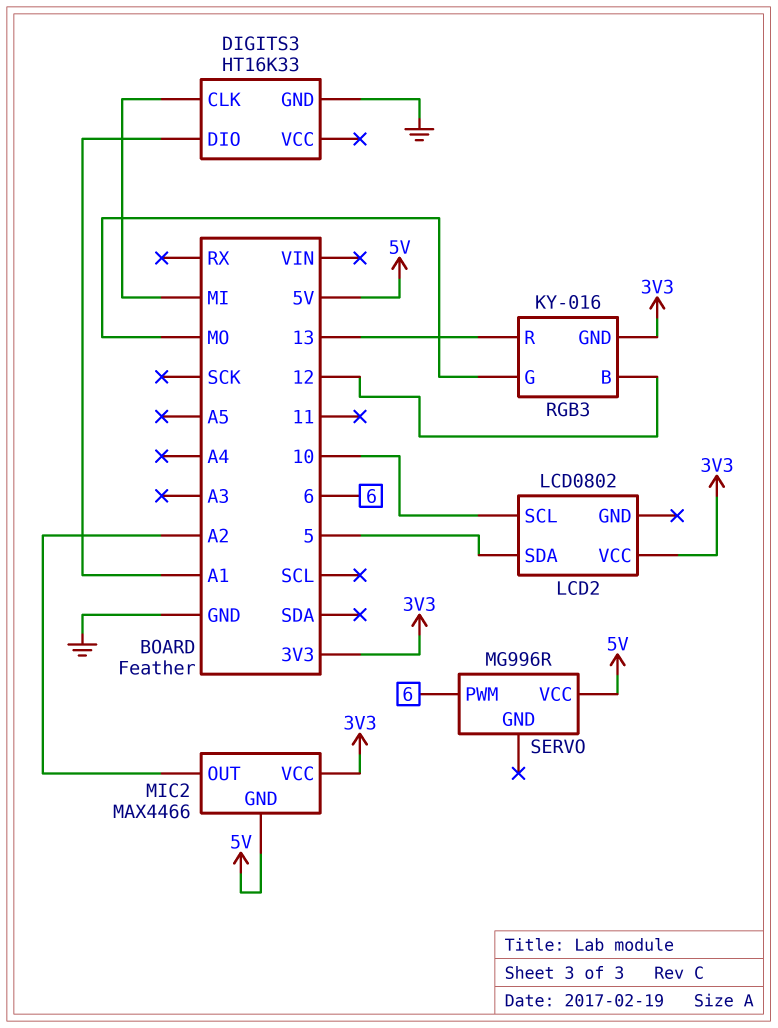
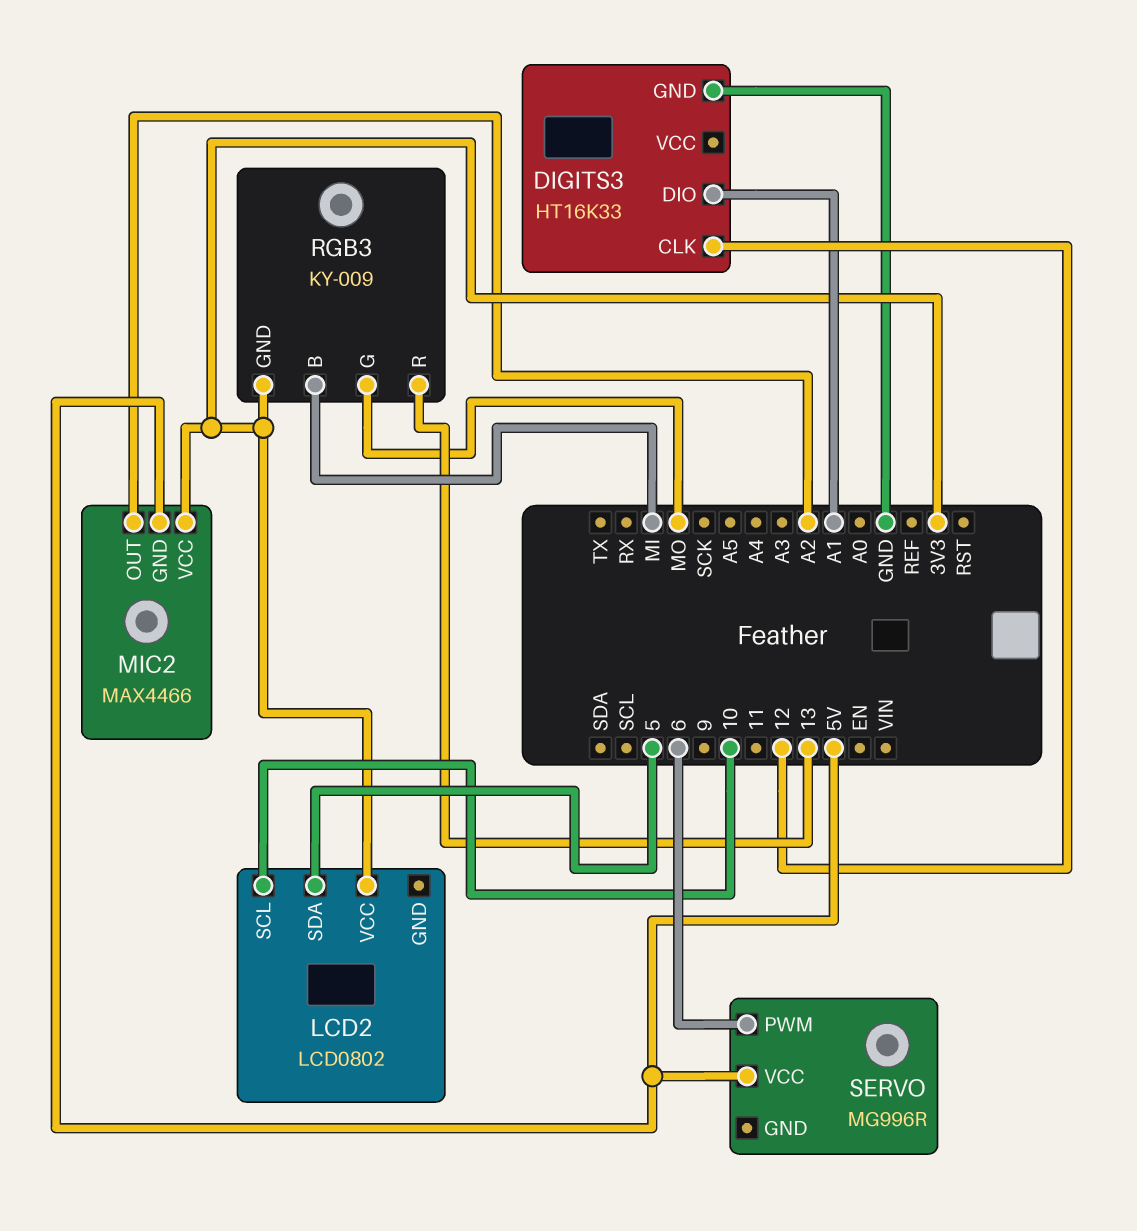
DIGITS3 pin CLK: MI -> 12
RGB3: KY-016 -> KY-009
RGB3 pin B: 12 -> MI

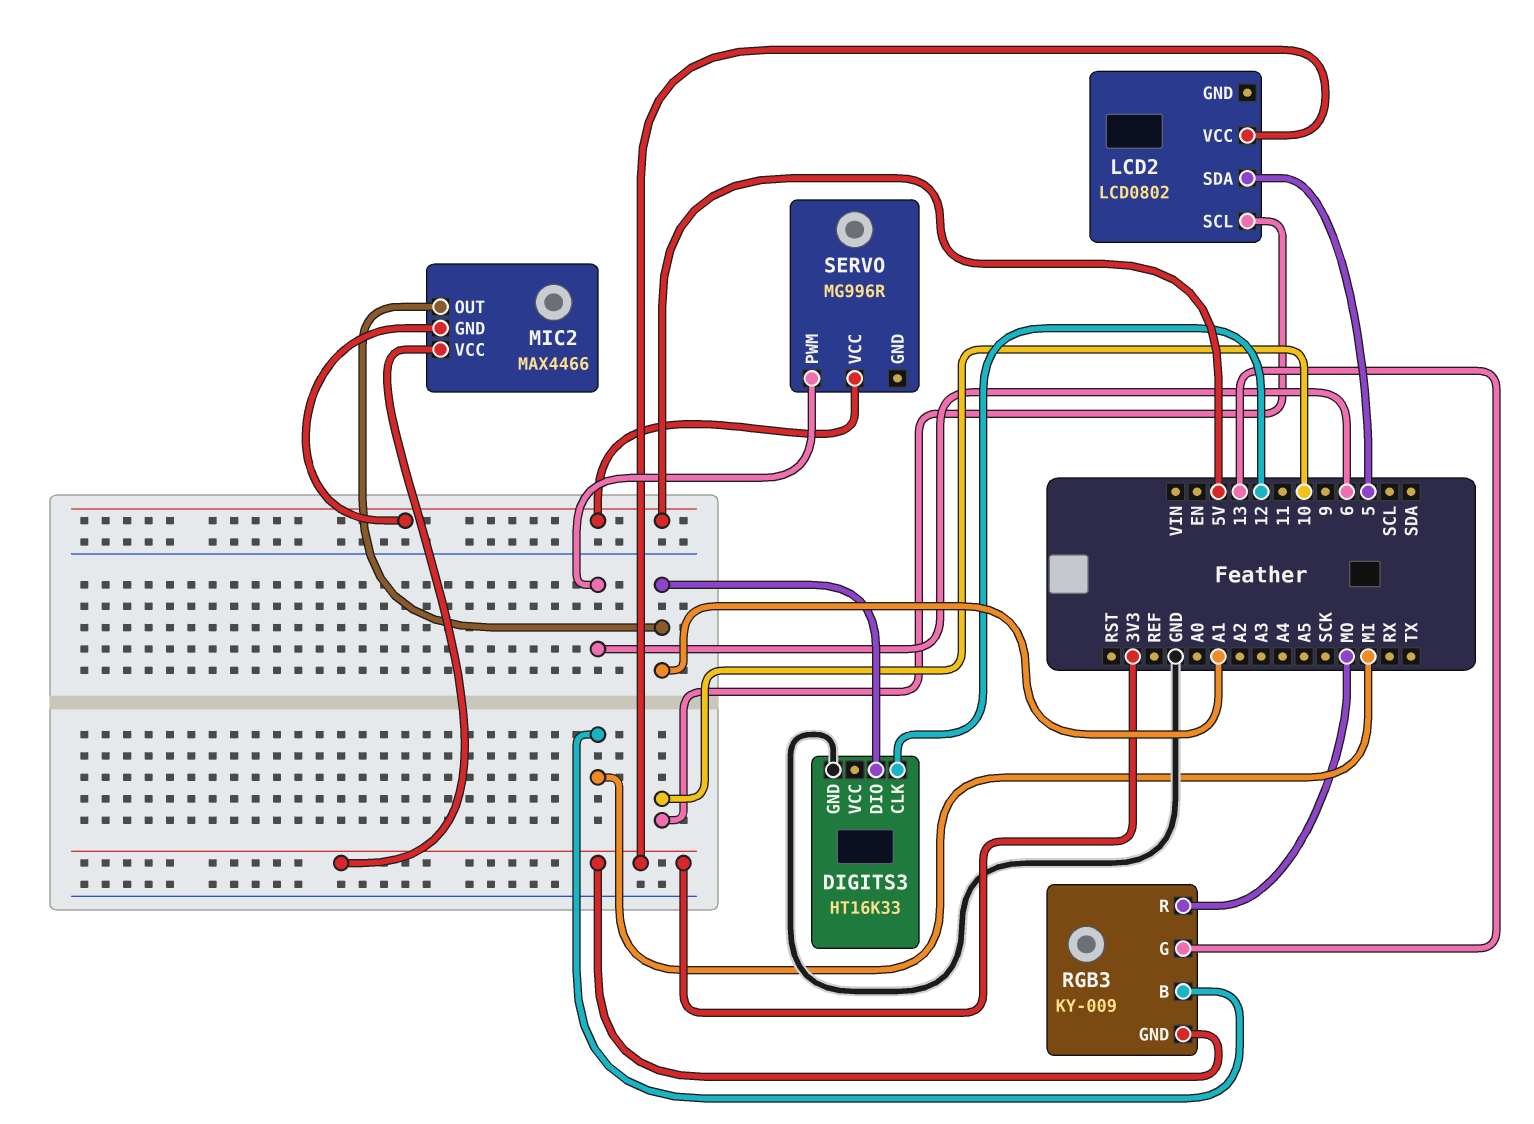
MIC2 pin OUT: A2 -> A1
RGB3 pin G: MO -> 13
RGB3 pin R: 13 -> MO

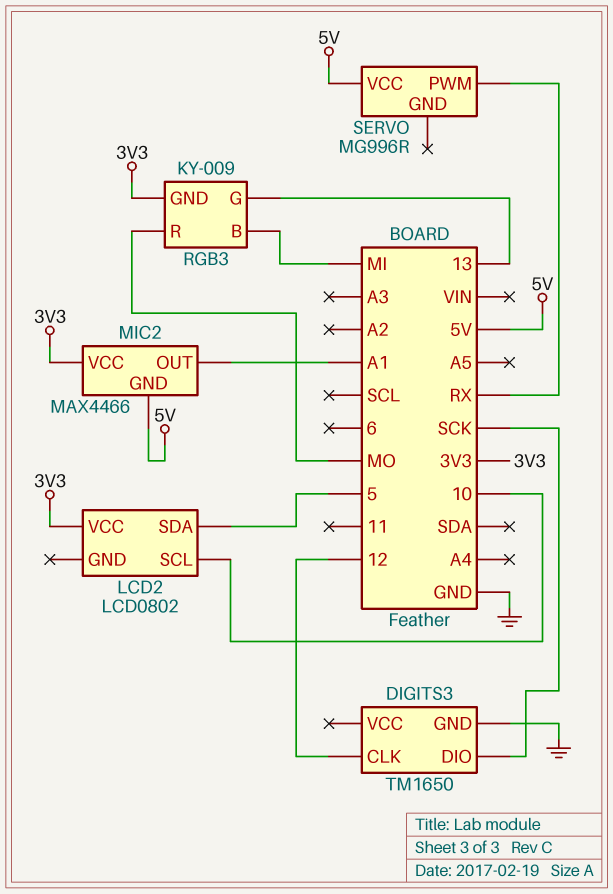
DIGITS3: HT16K33 -> TM1650
DIGITS3 pin DIO: A1 -> SCK
SERVO pin PWM: 6 -> RX

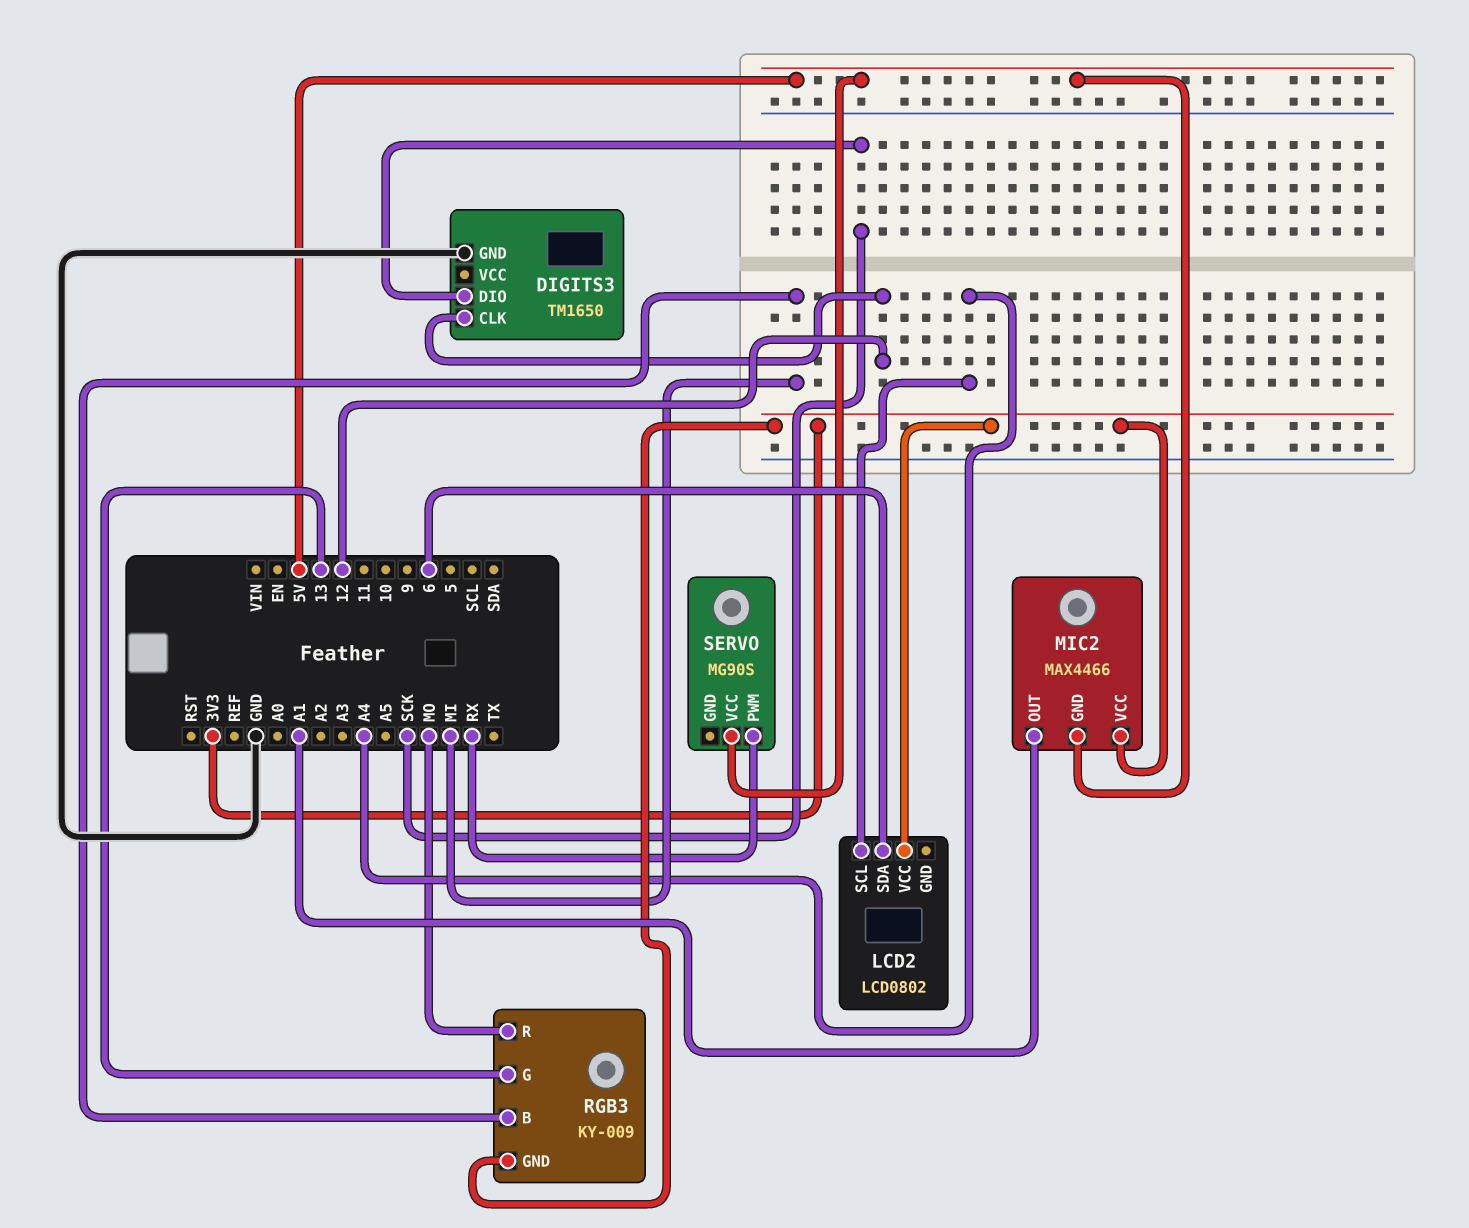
LCD2 pin SCL: 10 -> A4
LCD2 pin SDA: 5 -> 6
SERVO: MG996R -> MG90S

